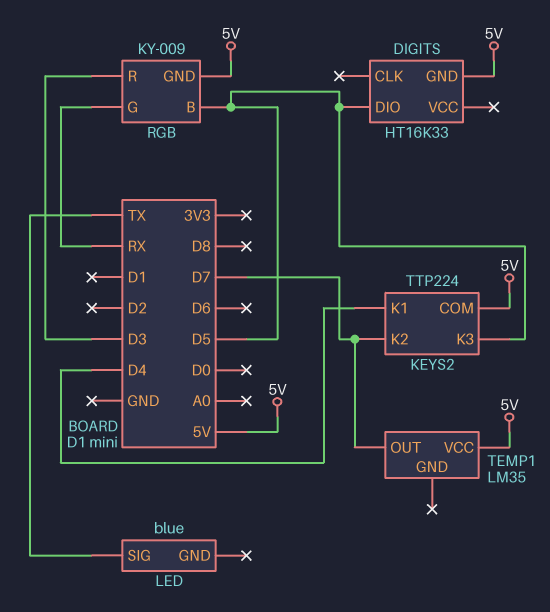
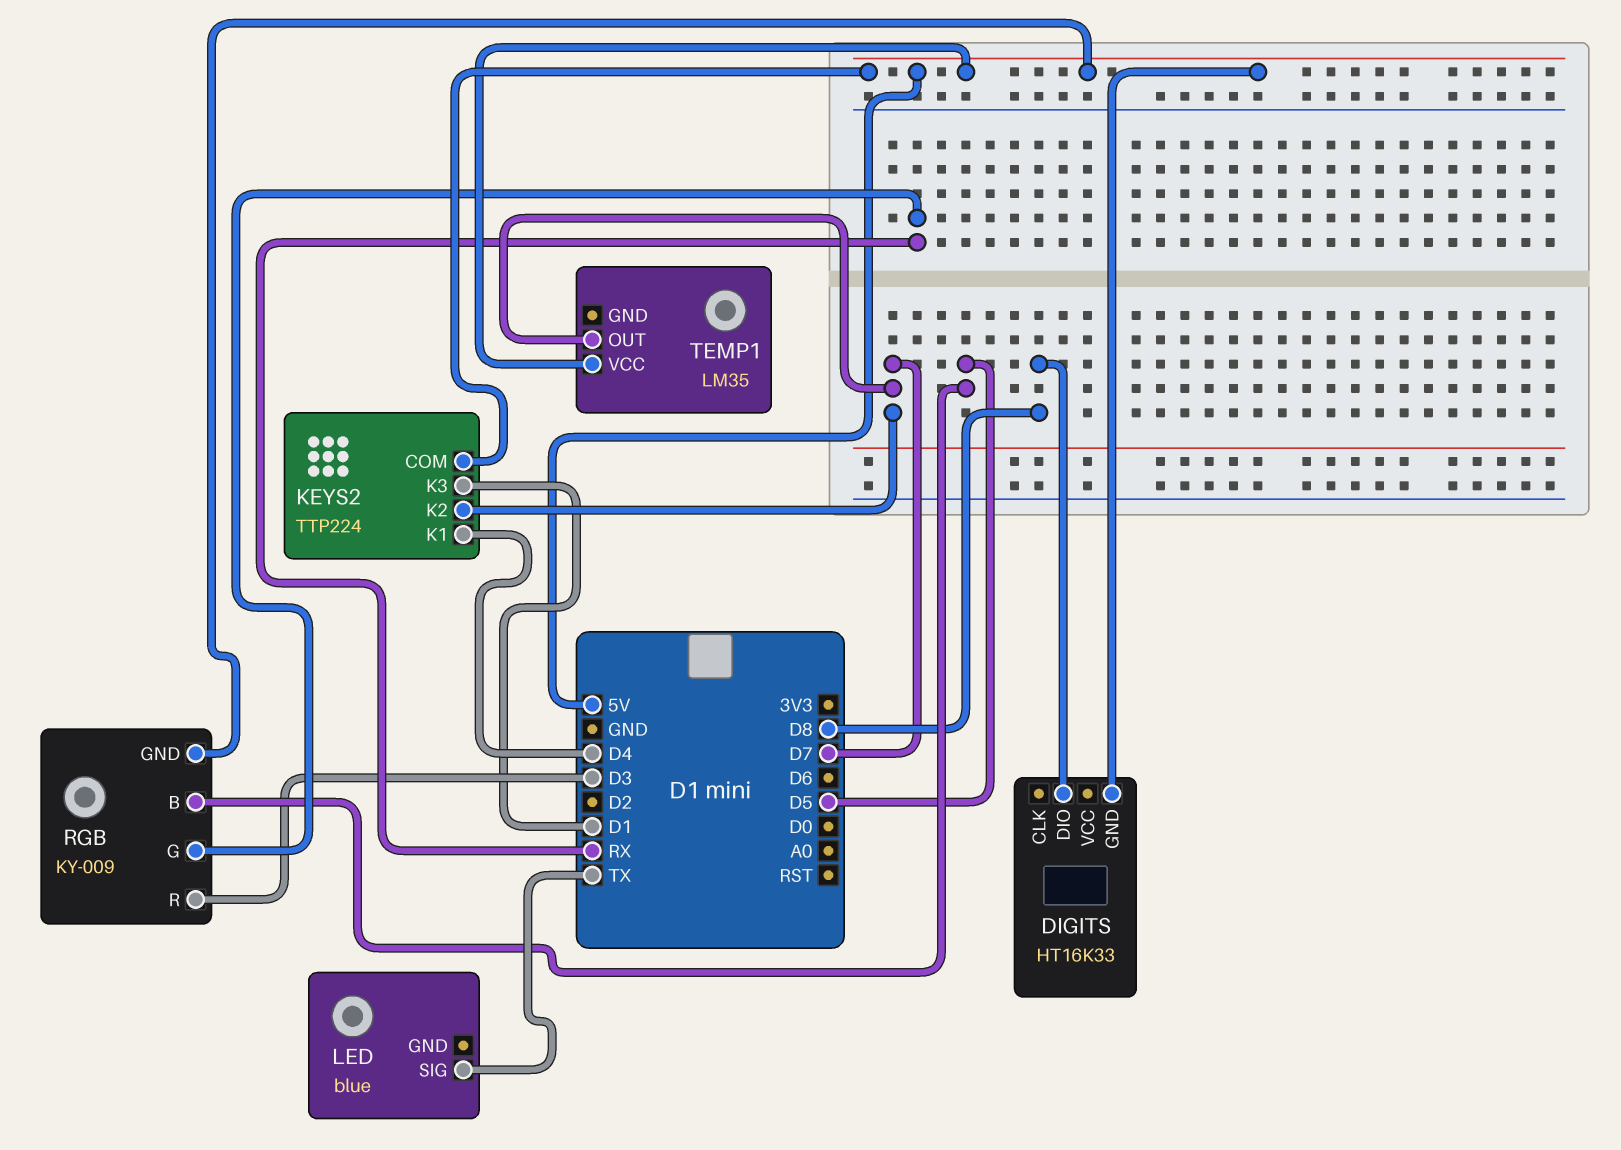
DIGITS pin DIO: D5 -> D8
KEYS2 pin K3: D5 -> D1

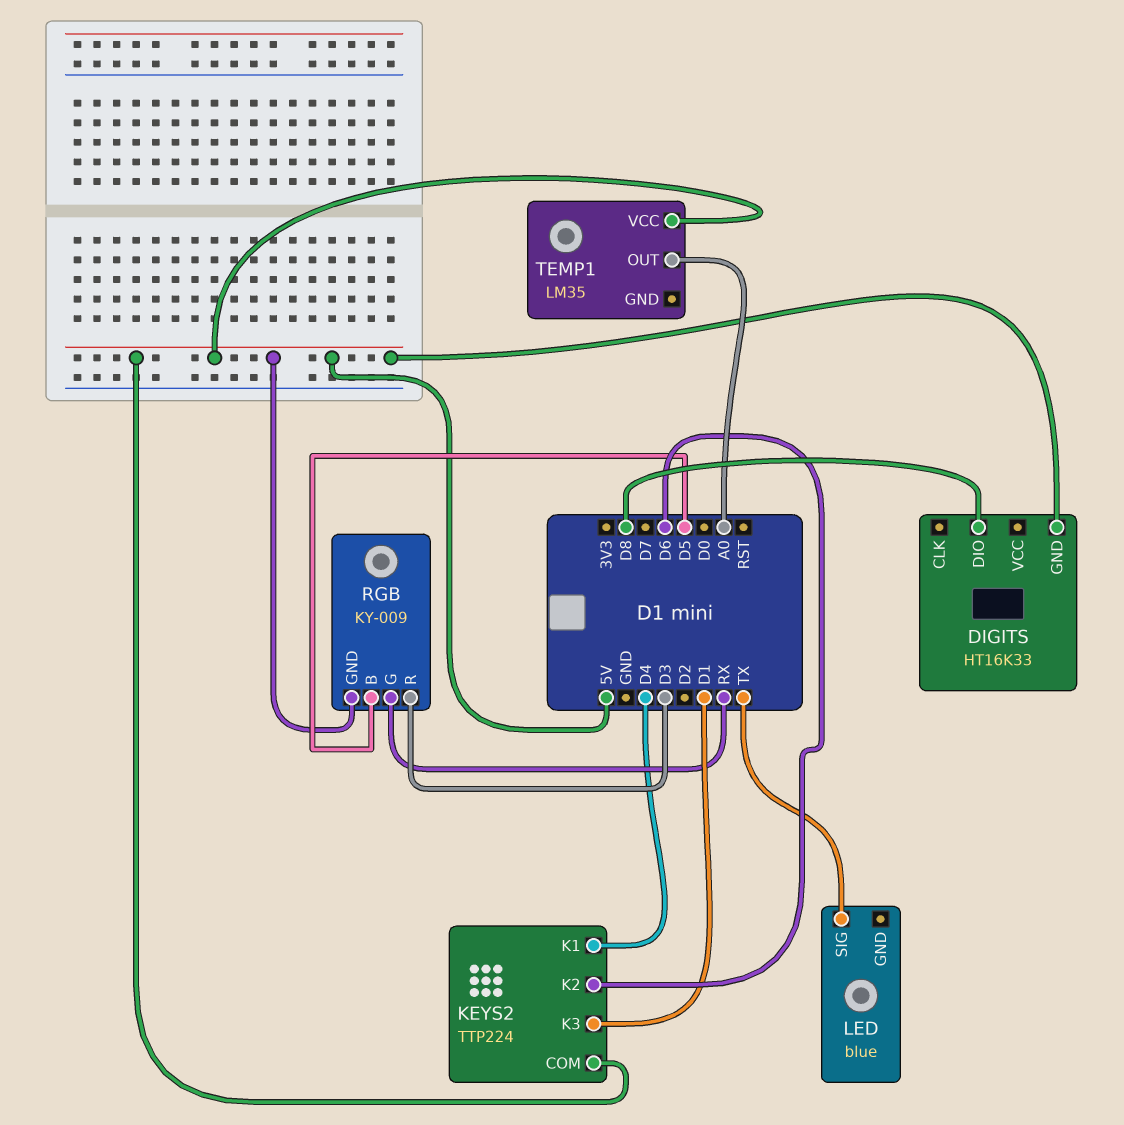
KEYS2 pin K2: D7 -> D6
TEMP1 pin OUT: D7 -> A0

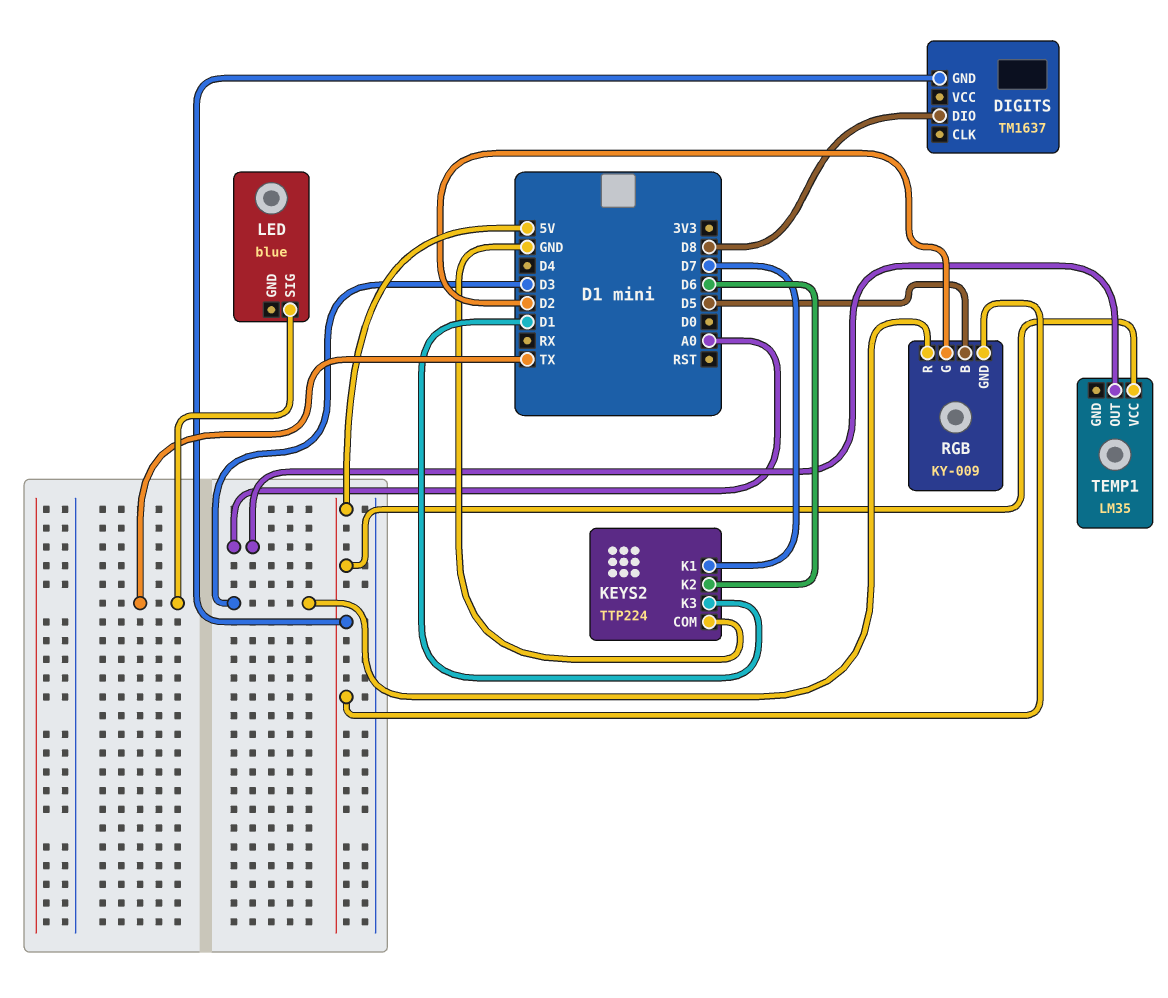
DIGITS: HT16K33 -> TM1637
KEYS2 pin COM: 5V -> GND
KEYS2 pin K1: D4 -> D7
RGB pin G: RX -> D2

